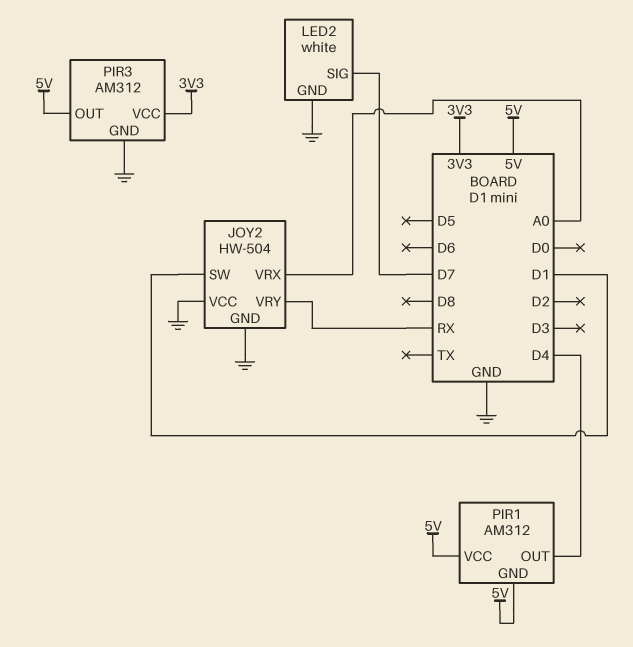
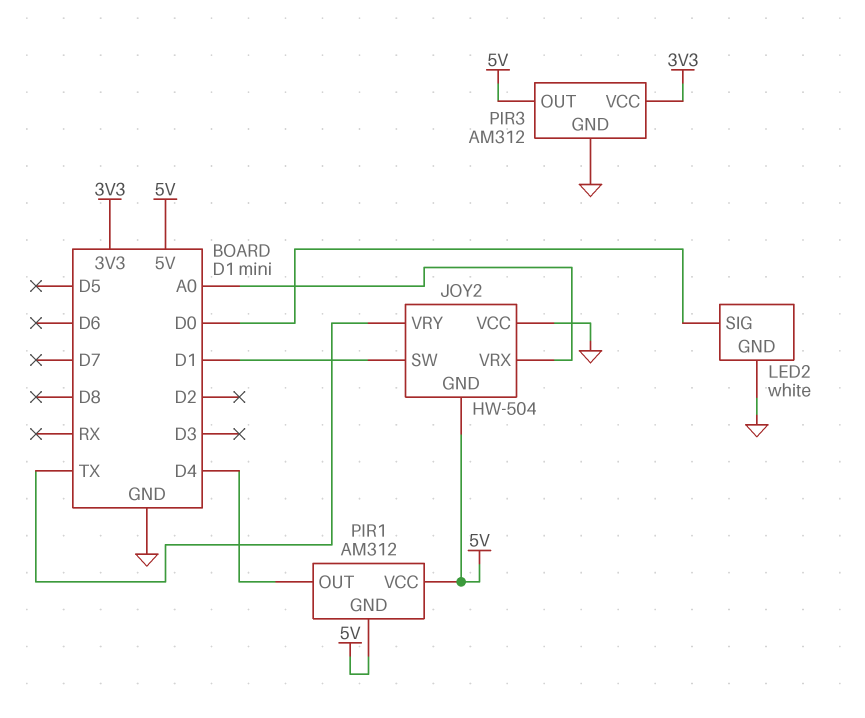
JOY2 pin GND: GND -> 5V
JOY2 pin VRY: RX -> TX
LED2 pin SIG: D7 -> D0

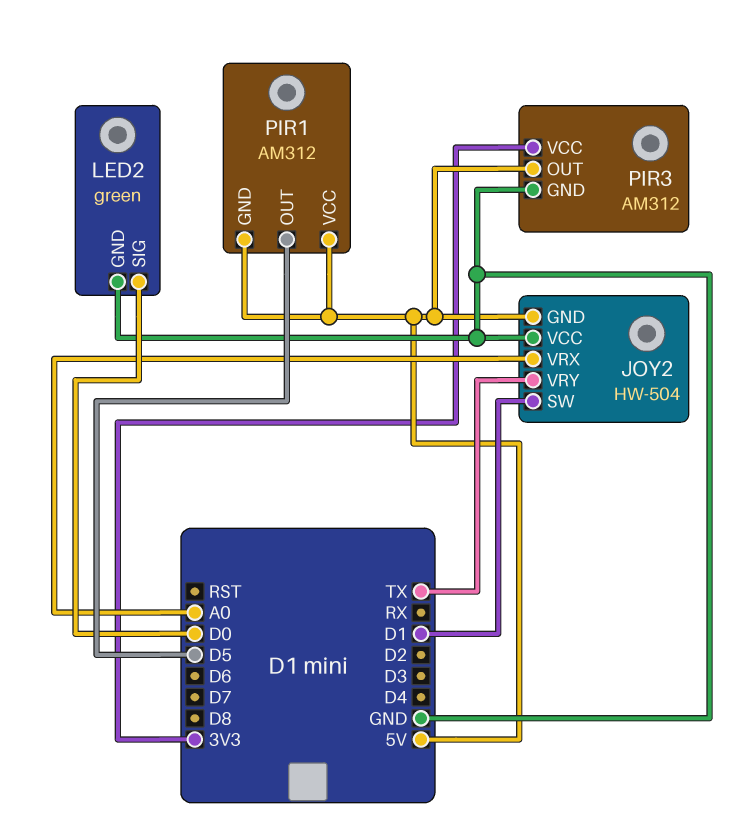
LED2: white -> green
PIR1 pin OUT: D4 -> D5

